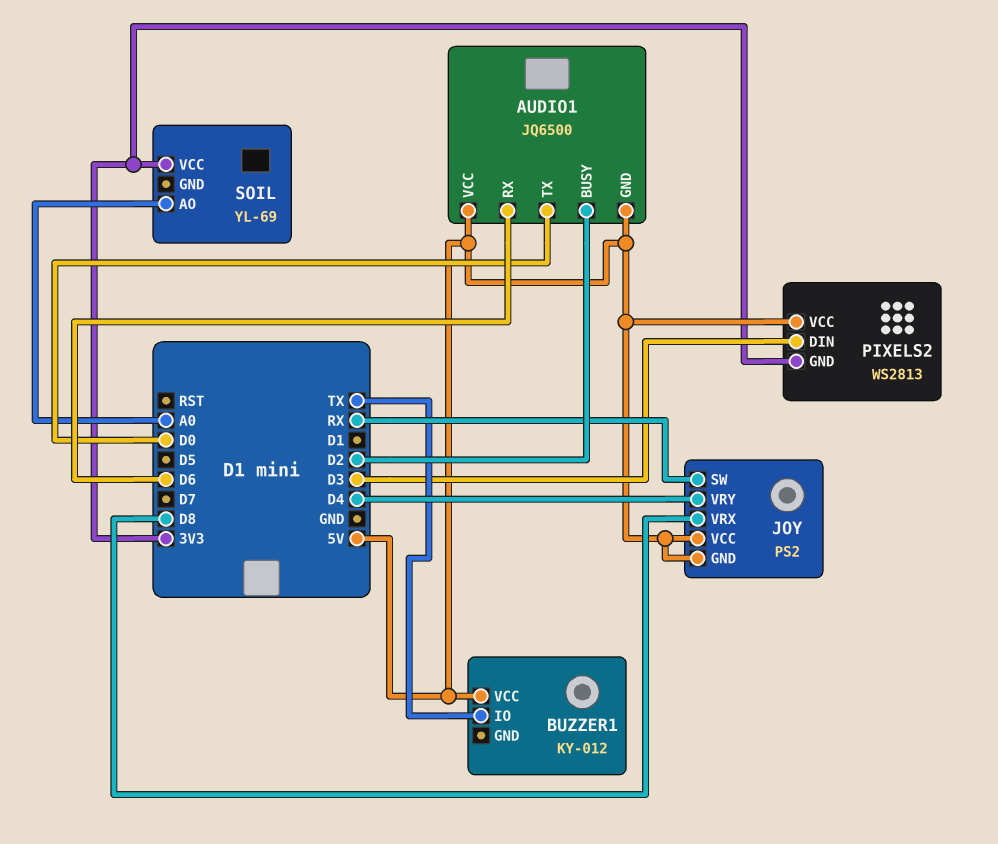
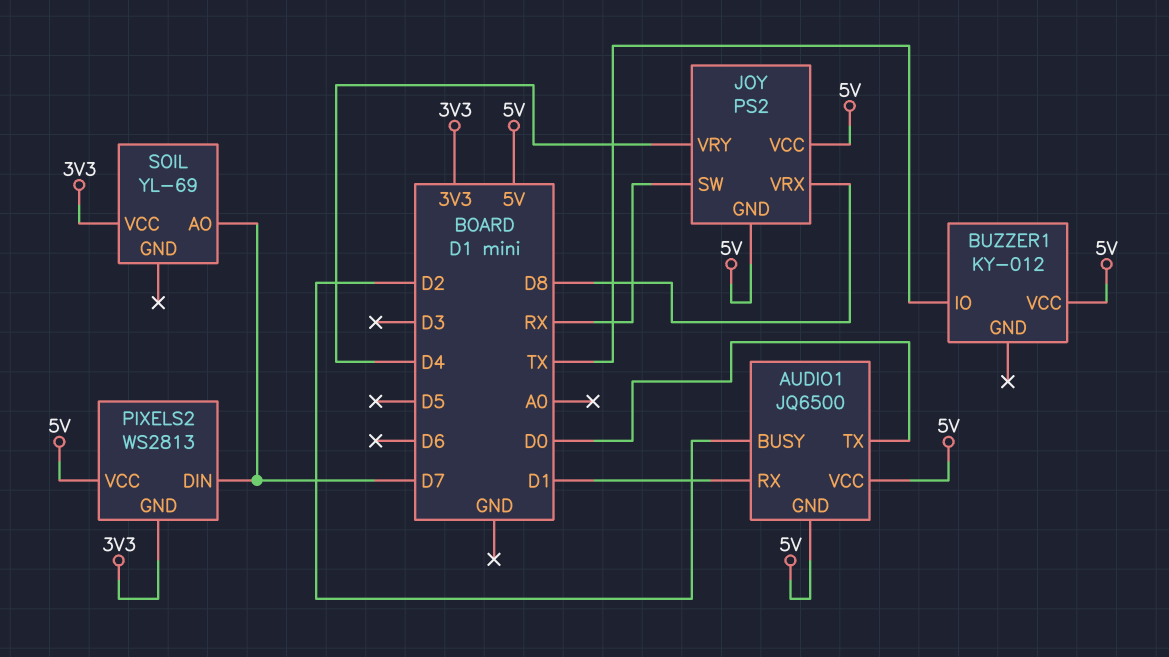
AUDIO1 pin RX: D6 -> D1
PIXELS2 pin DIN: D3 -> D7
SOIL pin AO: A0 -> D7

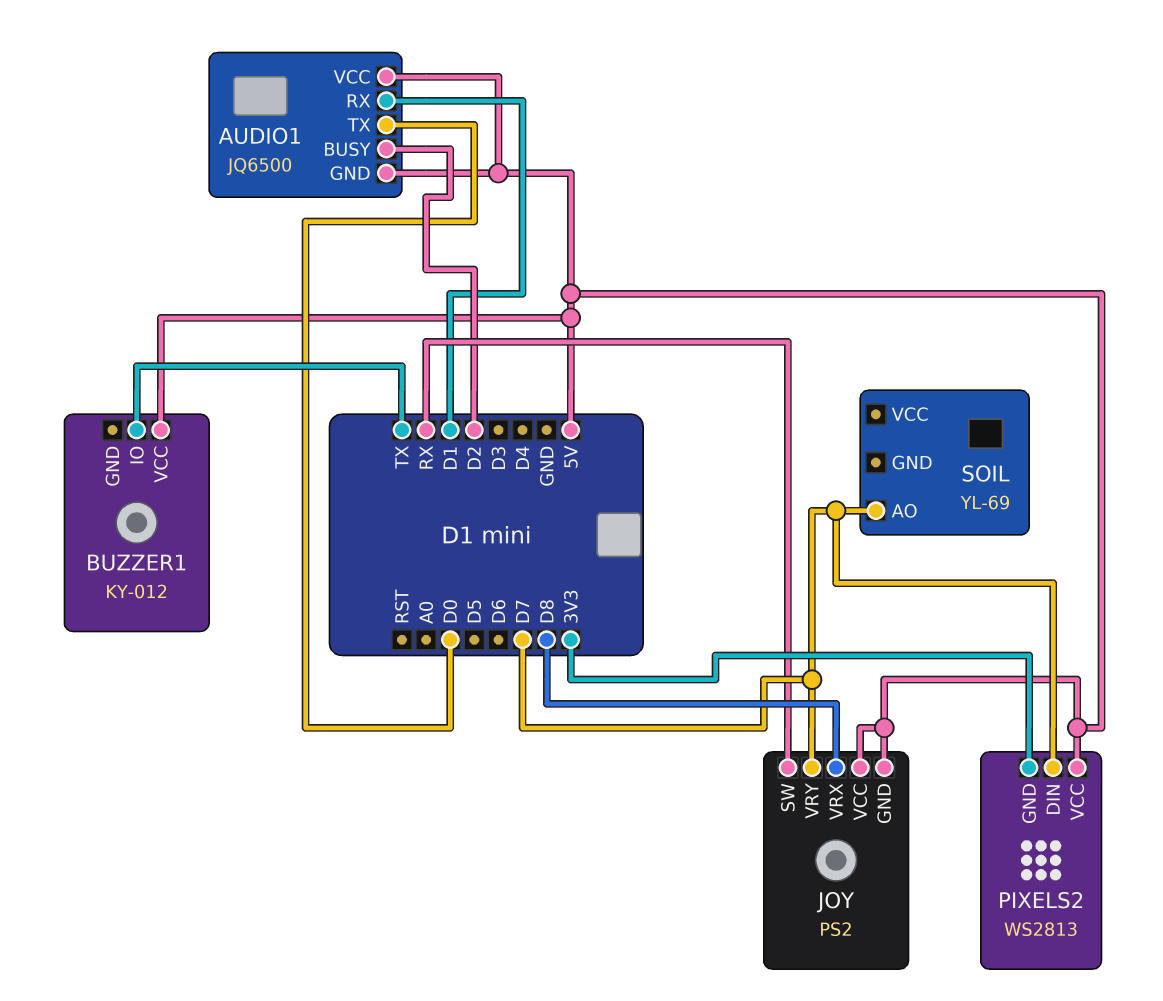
JOY pin VRY: D4 -> D7
SOIL pin VCC: 3V3 -> none

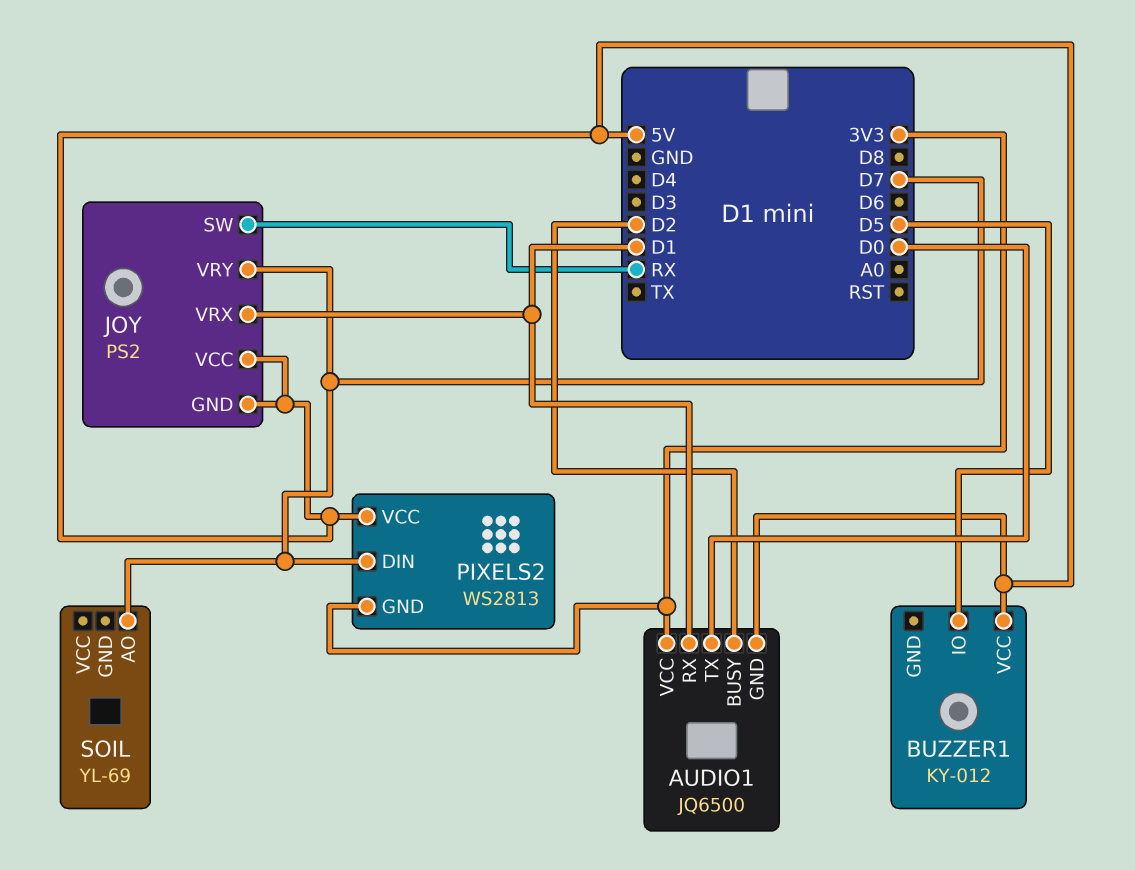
AUDIO1 pin VCC: 5V -> 3V3
BUZZER1 pin IO: TX -> D5
JOY pin VRX: D8 -> D1

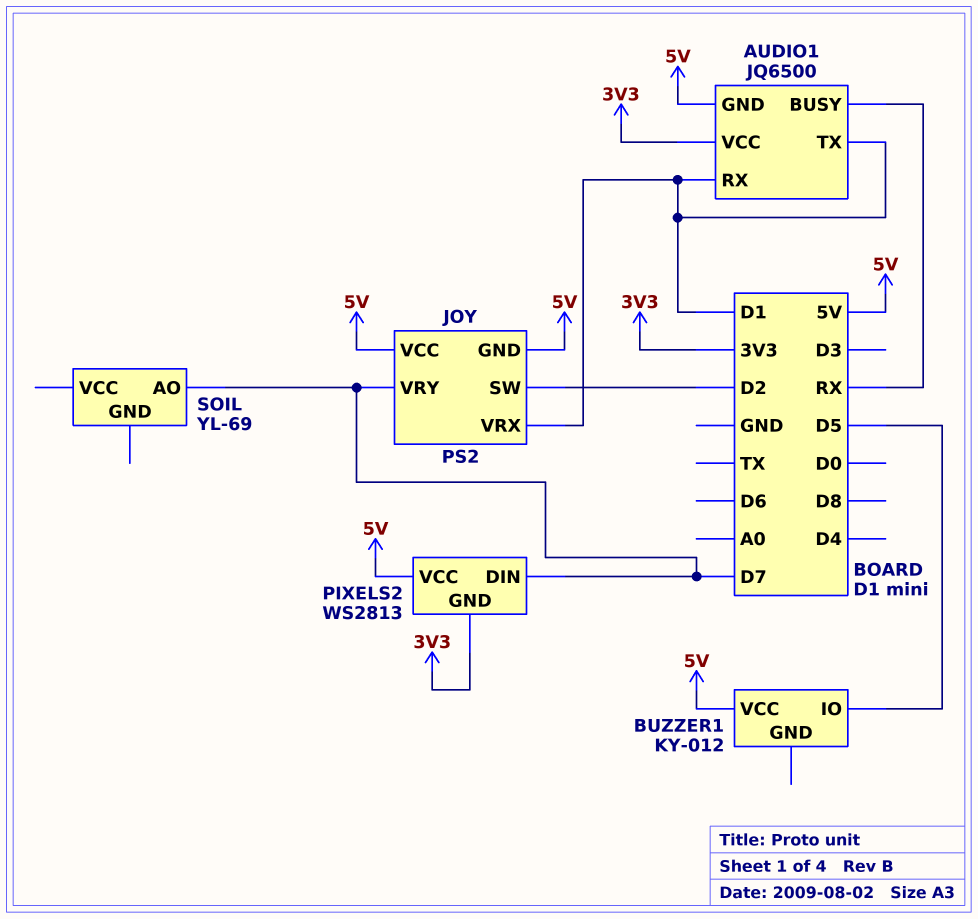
AUDIO1 pin BUSY: D2 -> RX
AUDIO1 pin TX: D0 -> D1
JOY pin SW: RX -> D2

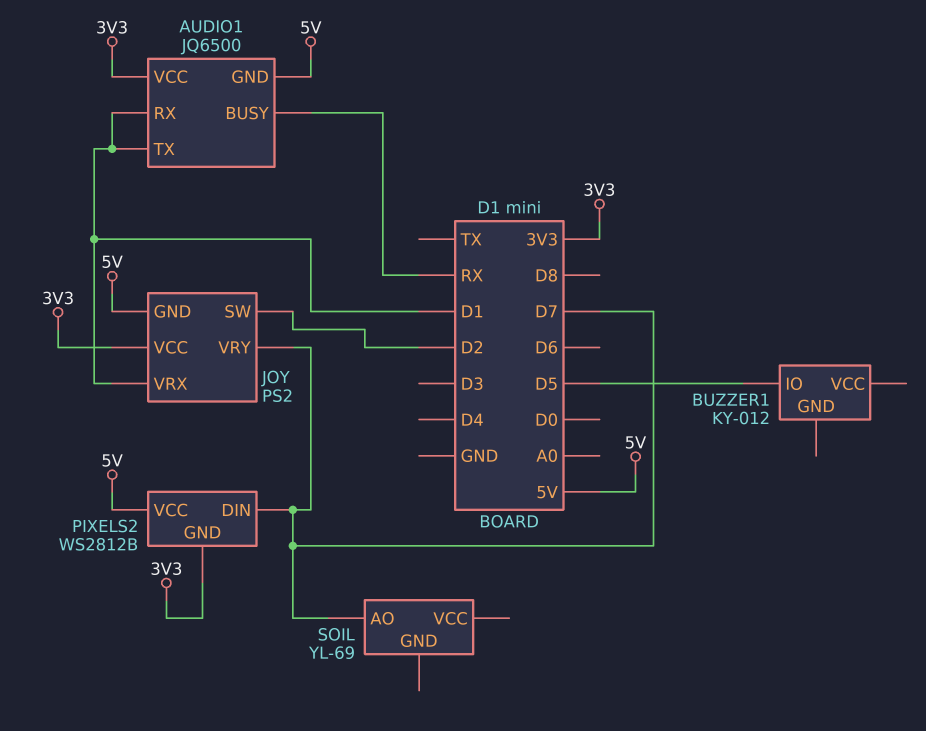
BUZZER1 pin VCC: 5V -> none
JOY pin VCC: 5V -> 3V3
PIXELS2: WS2813 -> WS2812B

